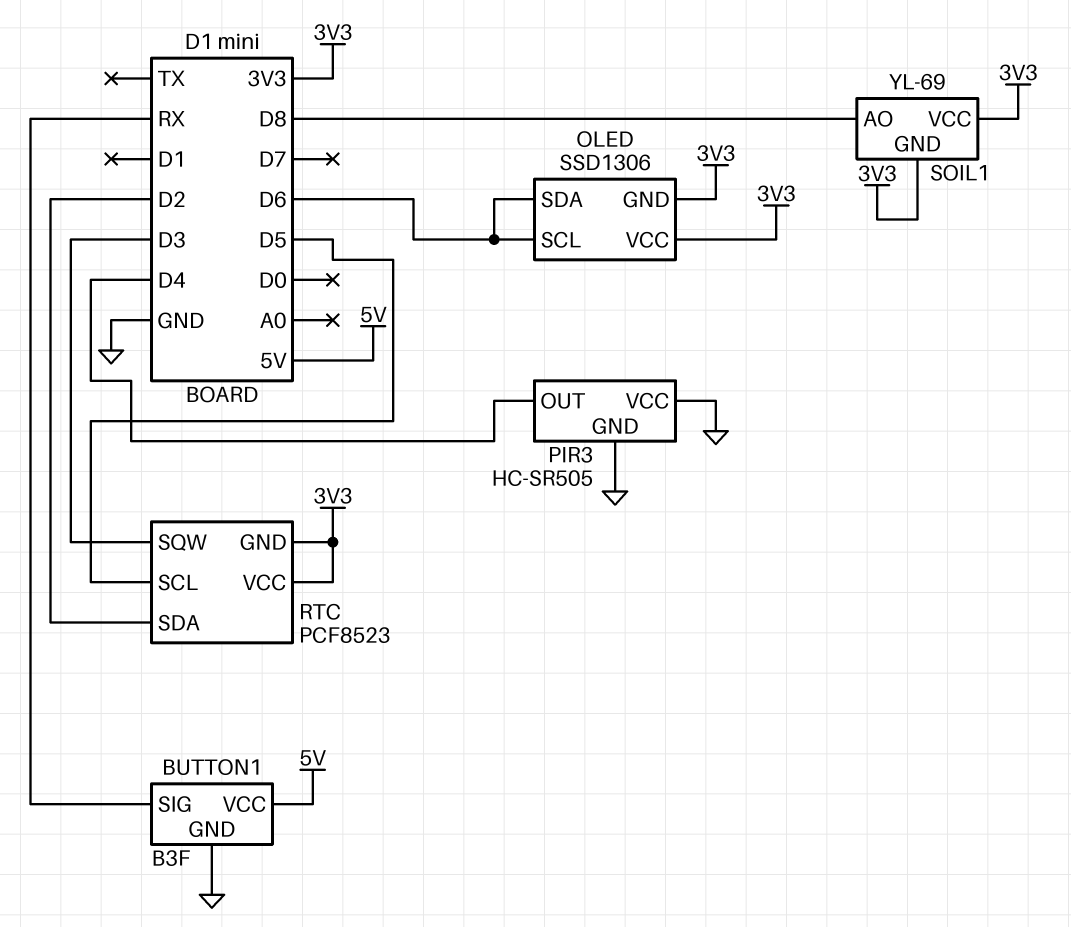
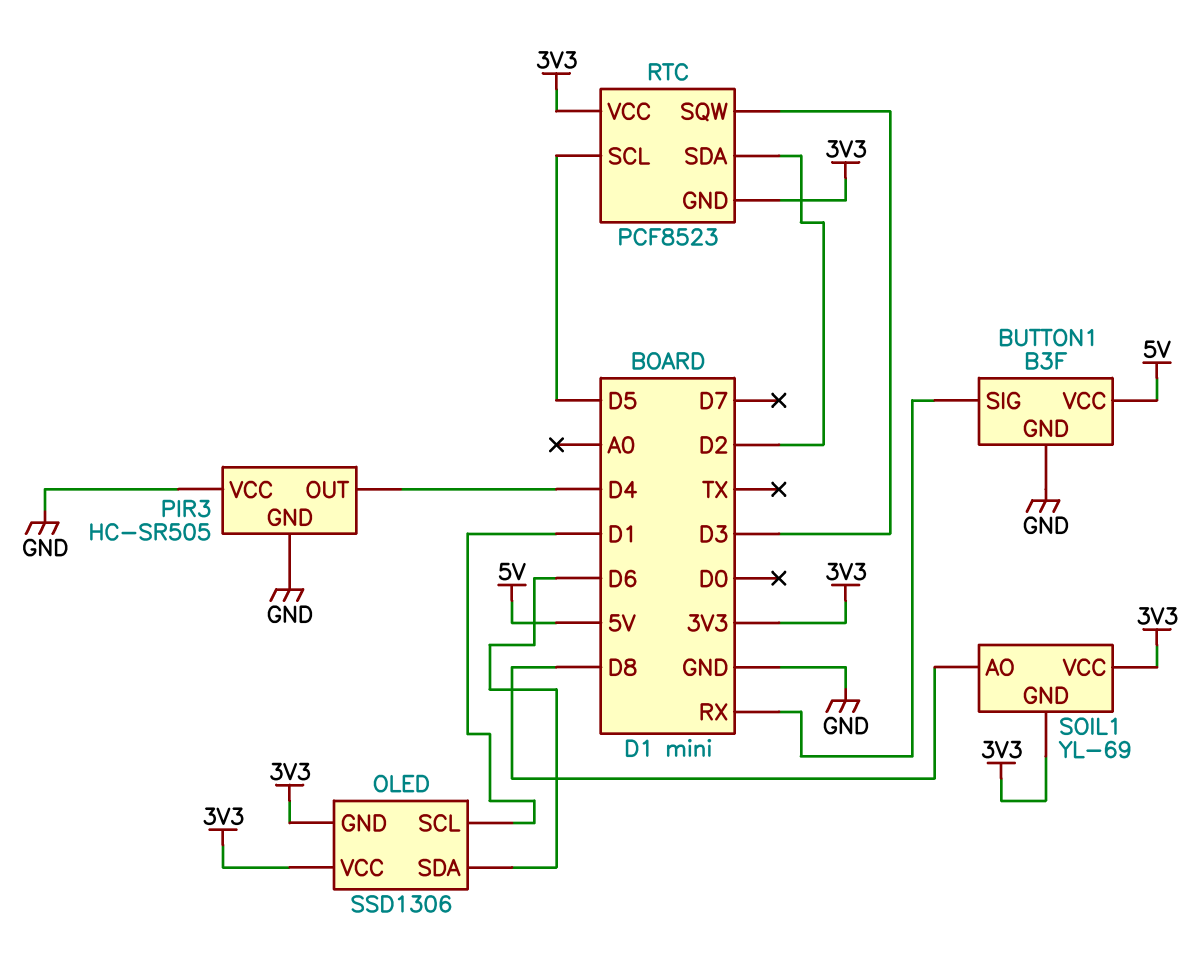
OLED pin SCL: D6 -> D1

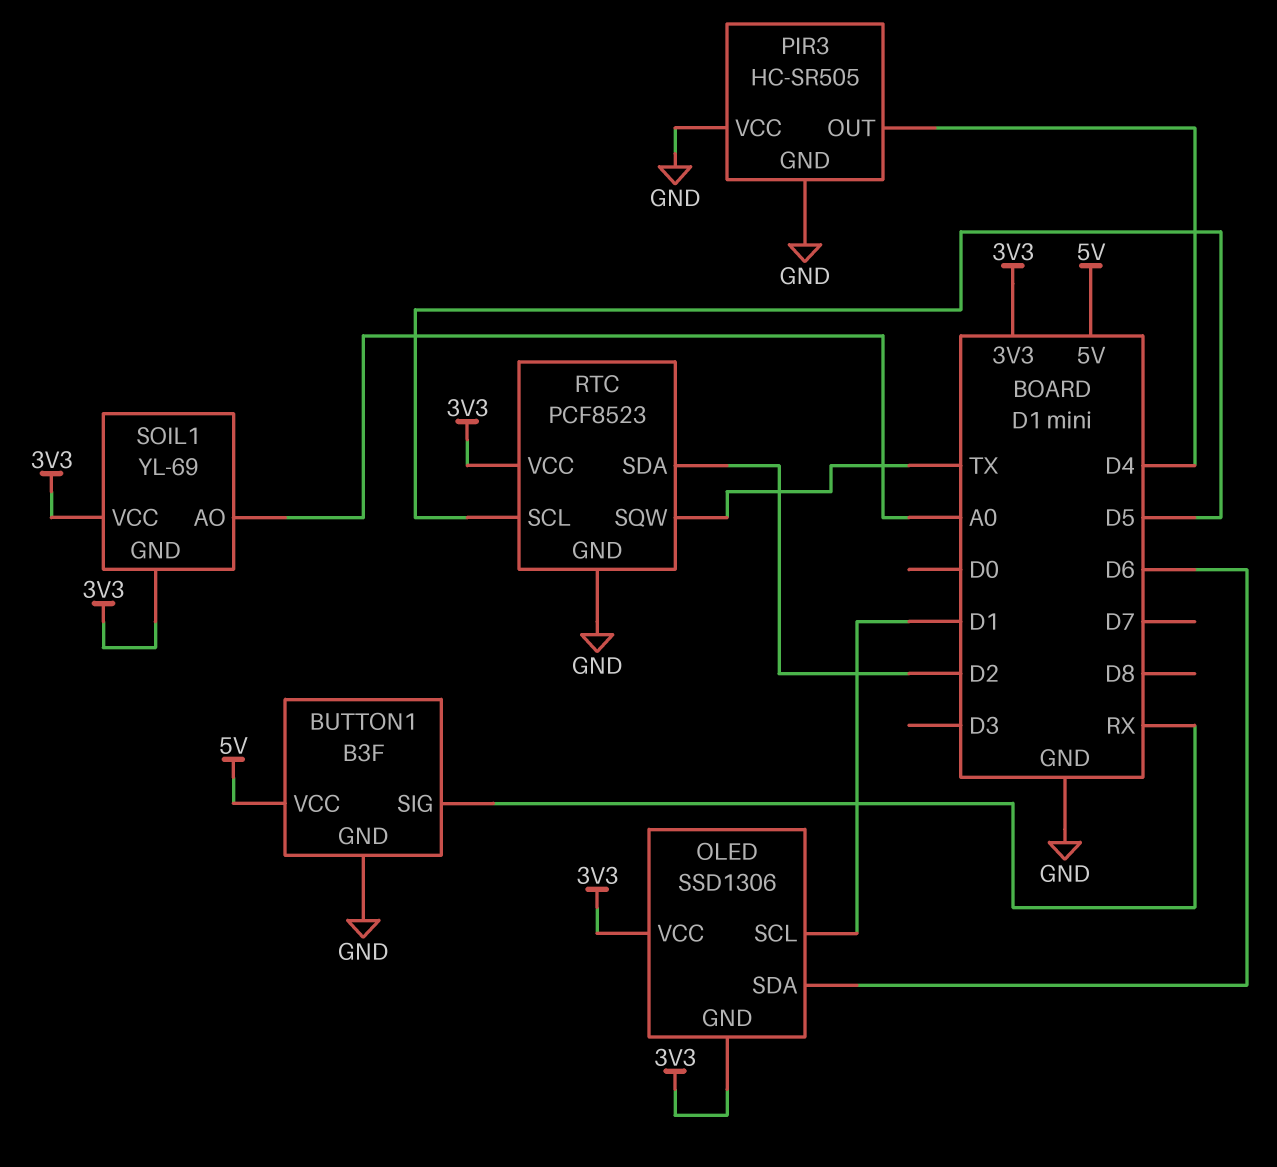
RTC pin GND: 3V3 -> GND
RTC pin SQW: D3 -> TX
SOIL1 pin AO: D8 -> A0

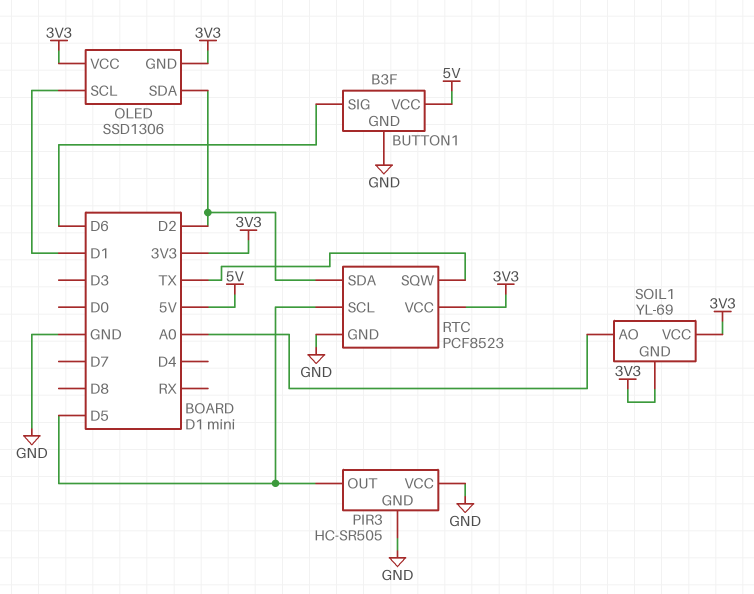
BUTTON1 pin SIG: RX -> D6
OLED pin SDA: D6 -> D2
PIR3 pin OUT: D4 -> D5

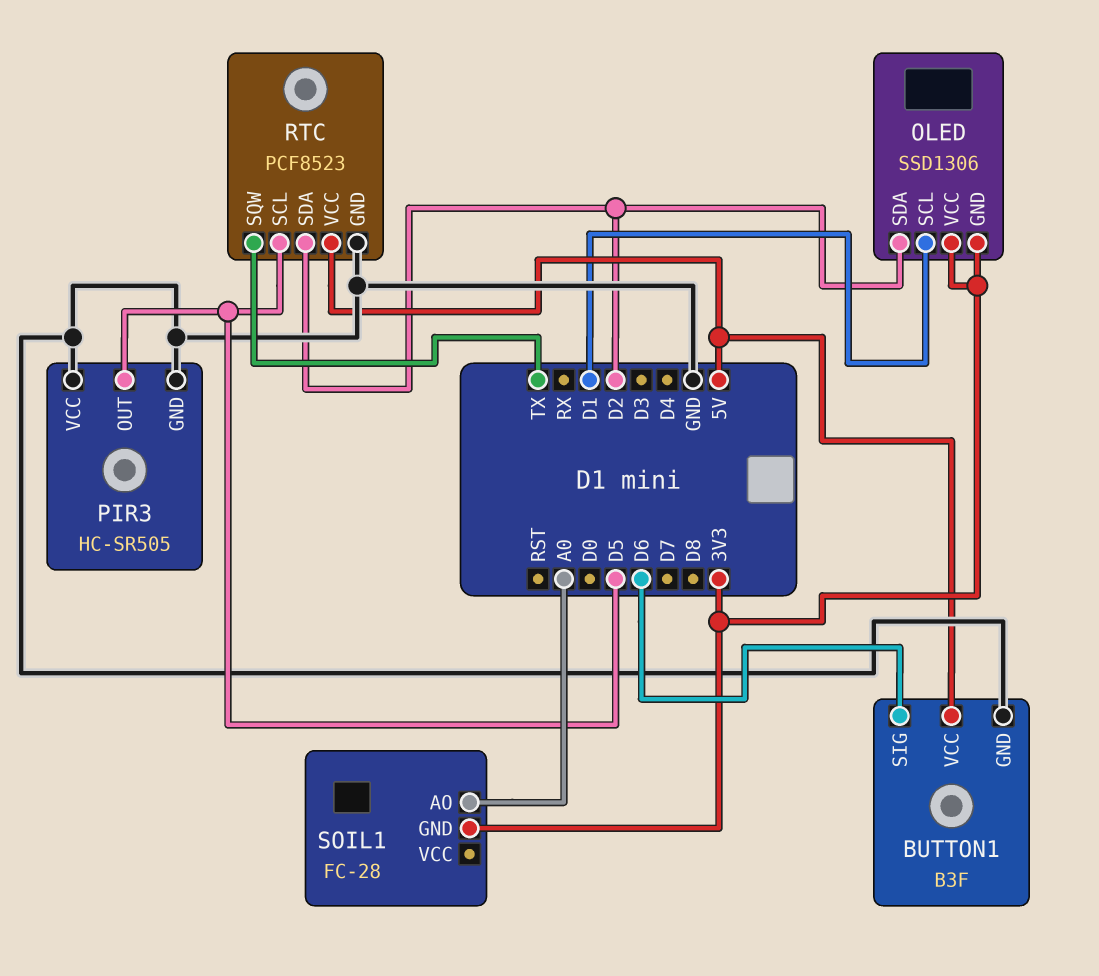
RTC pin VCC: 3V3 -> 5V
SOIL1: YL-69 -> FC-28
SOIL1 pin VCC: 3V3 -> none

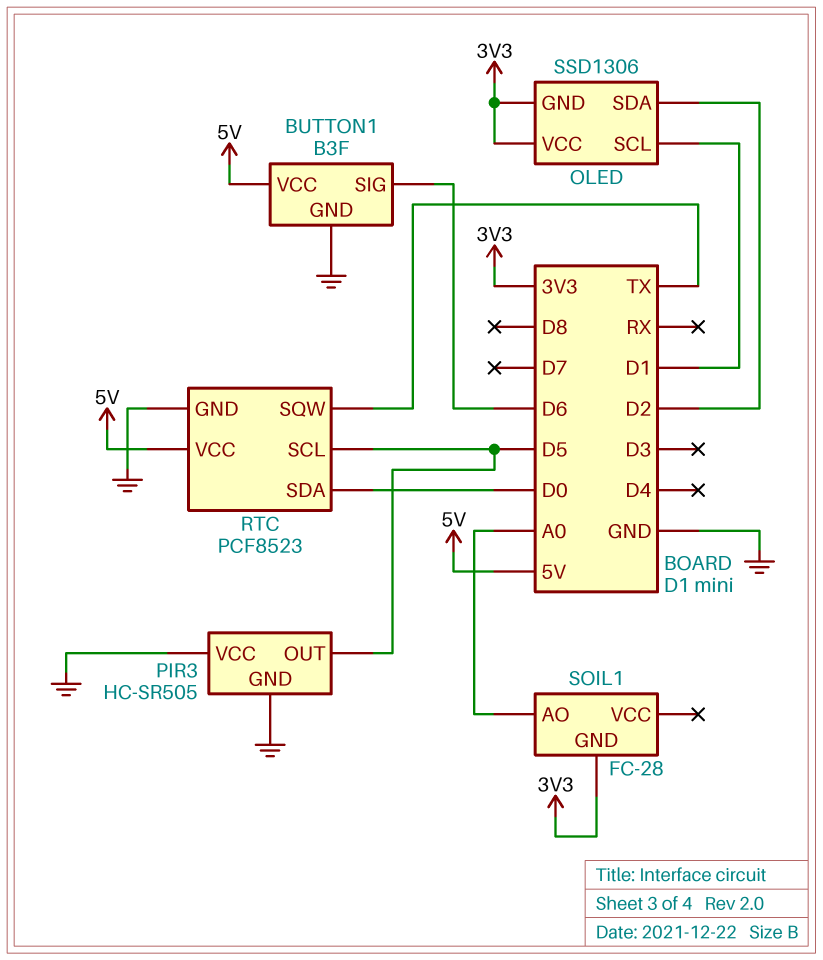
RTC pin SDA: D2 -> D0

